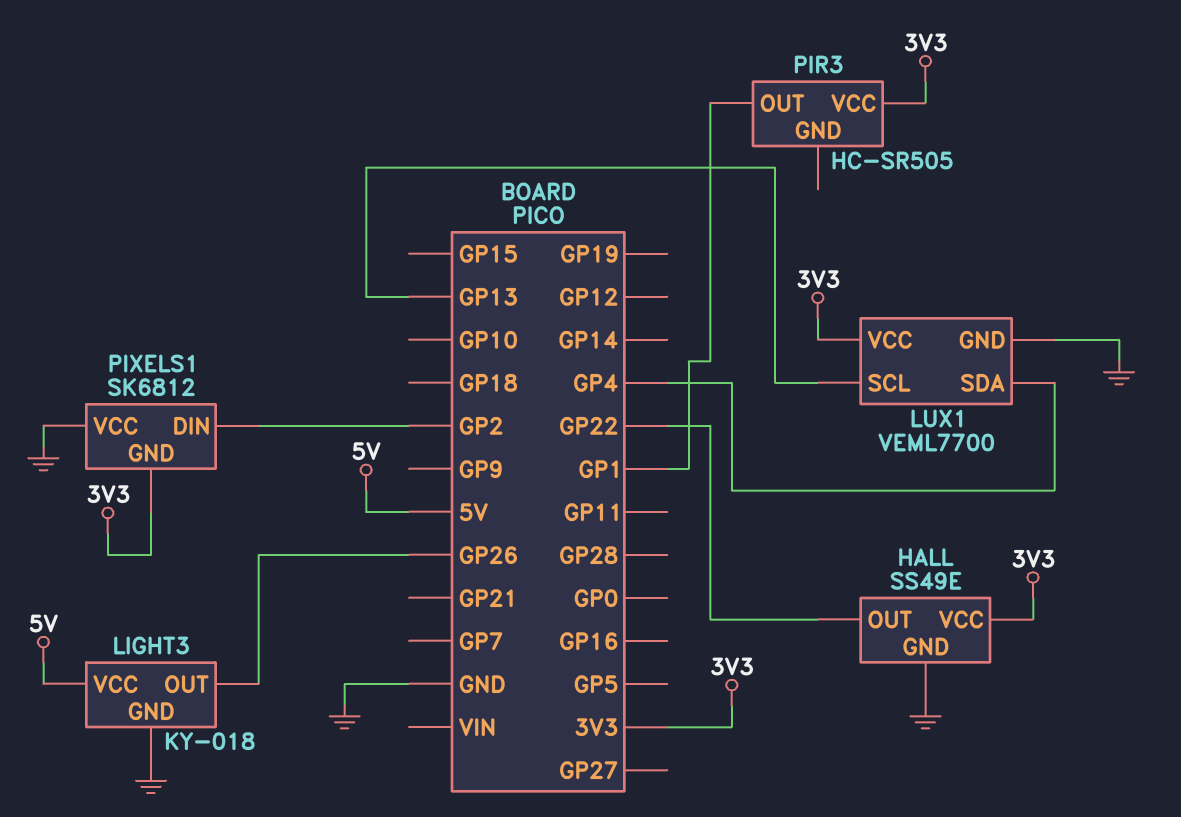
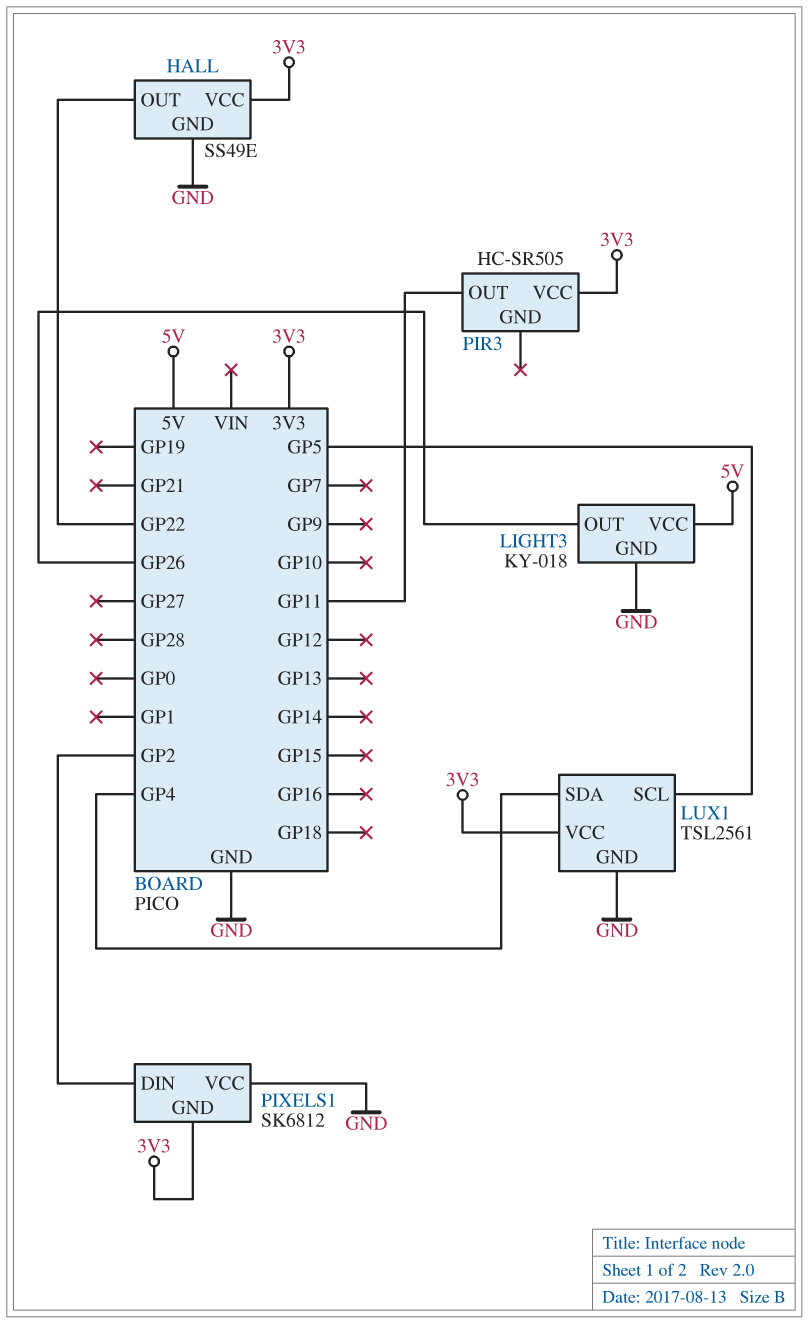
LUX1: VEML7700 -> TSL2561
LUX1 pin SCL: GP13 -> GP5
PIR3 pin OUT: GP1 -> GP11

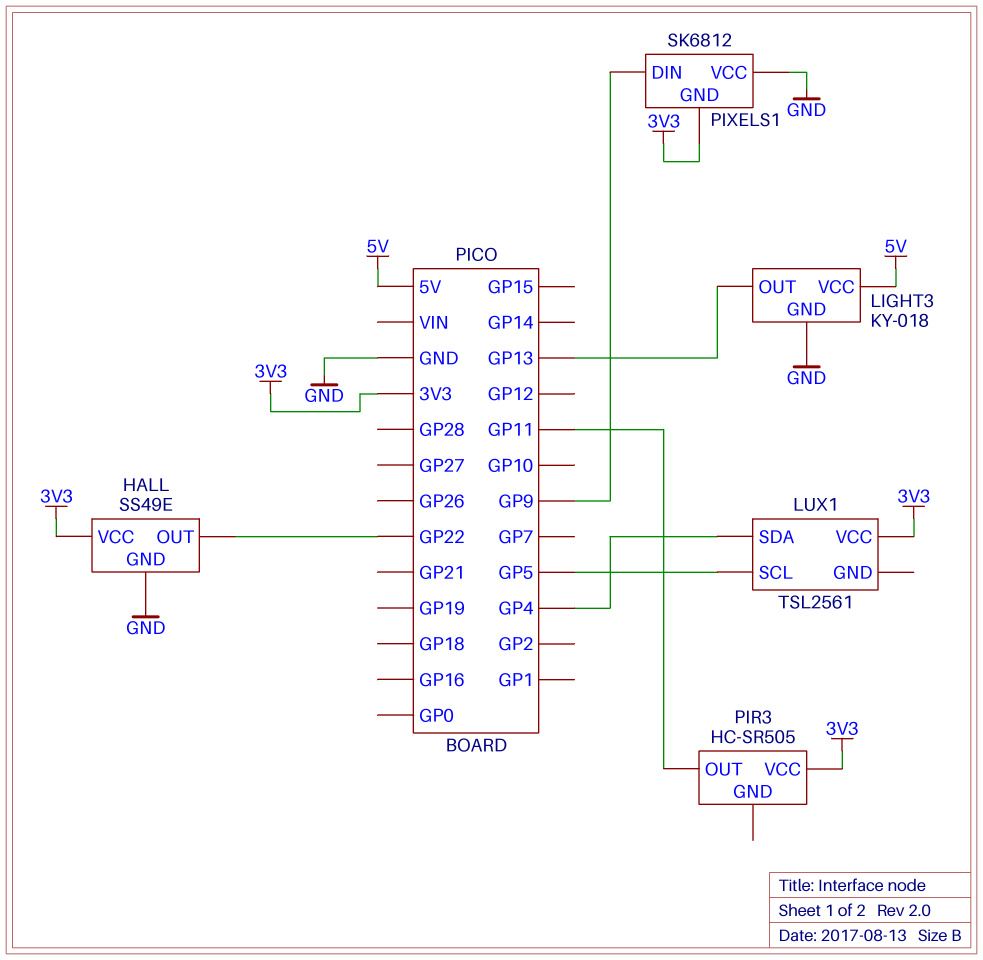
LIGHT3 pin OUT: GP26 -> GP13
LUX1 pin GND: GND -> none
PIXELS1 pin DIN: GP2 -> GP9

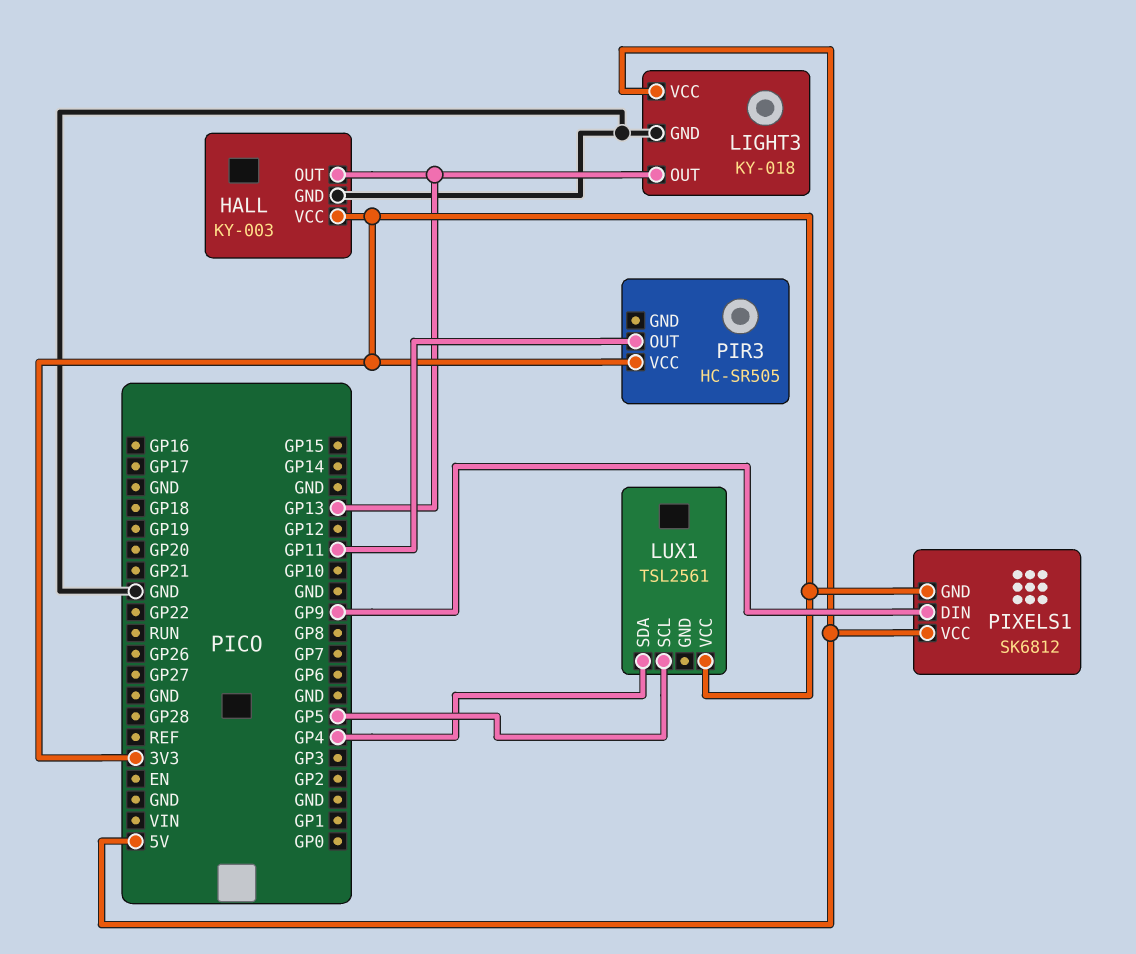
HALL: SS49E -> KY-003
HALL pin OUT: GP22 -> GP13
PIXELS1 pin VCC: GND -> 5V

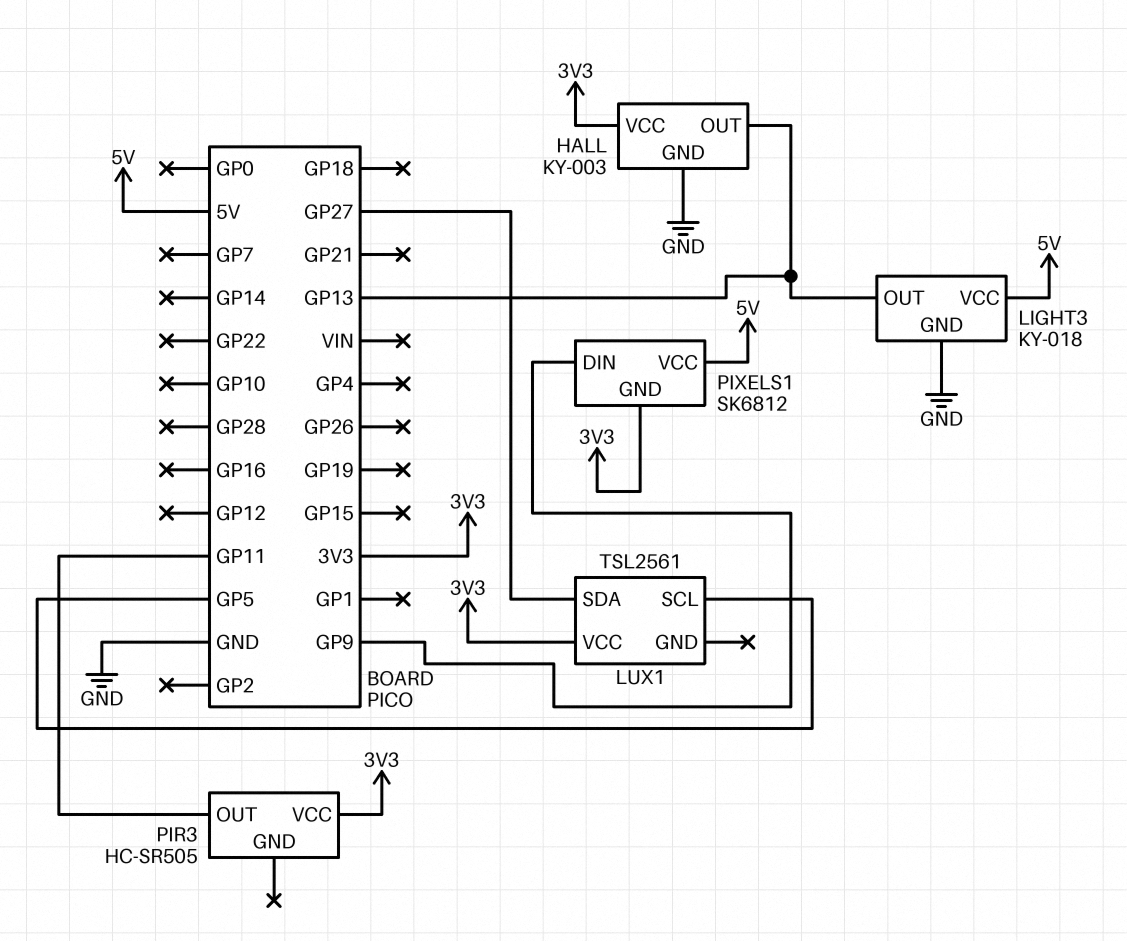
LUX1 pin SDA: GP4 -> GP27

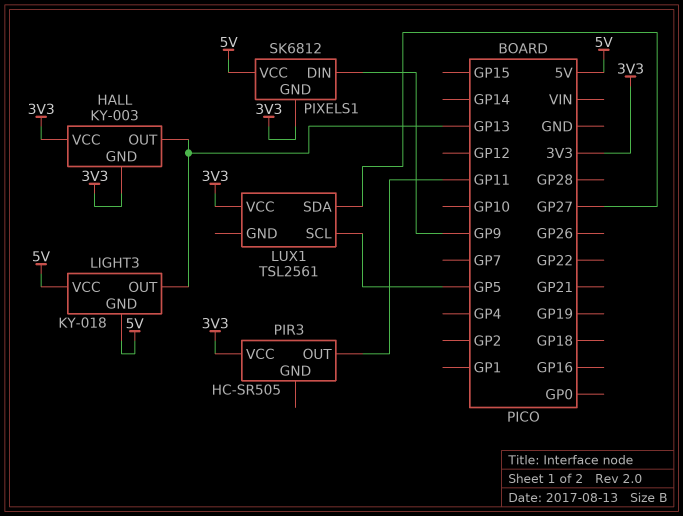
HALL pin GND: GND -> 3V3
LIGHT3 pin GND: GND -> 5V

